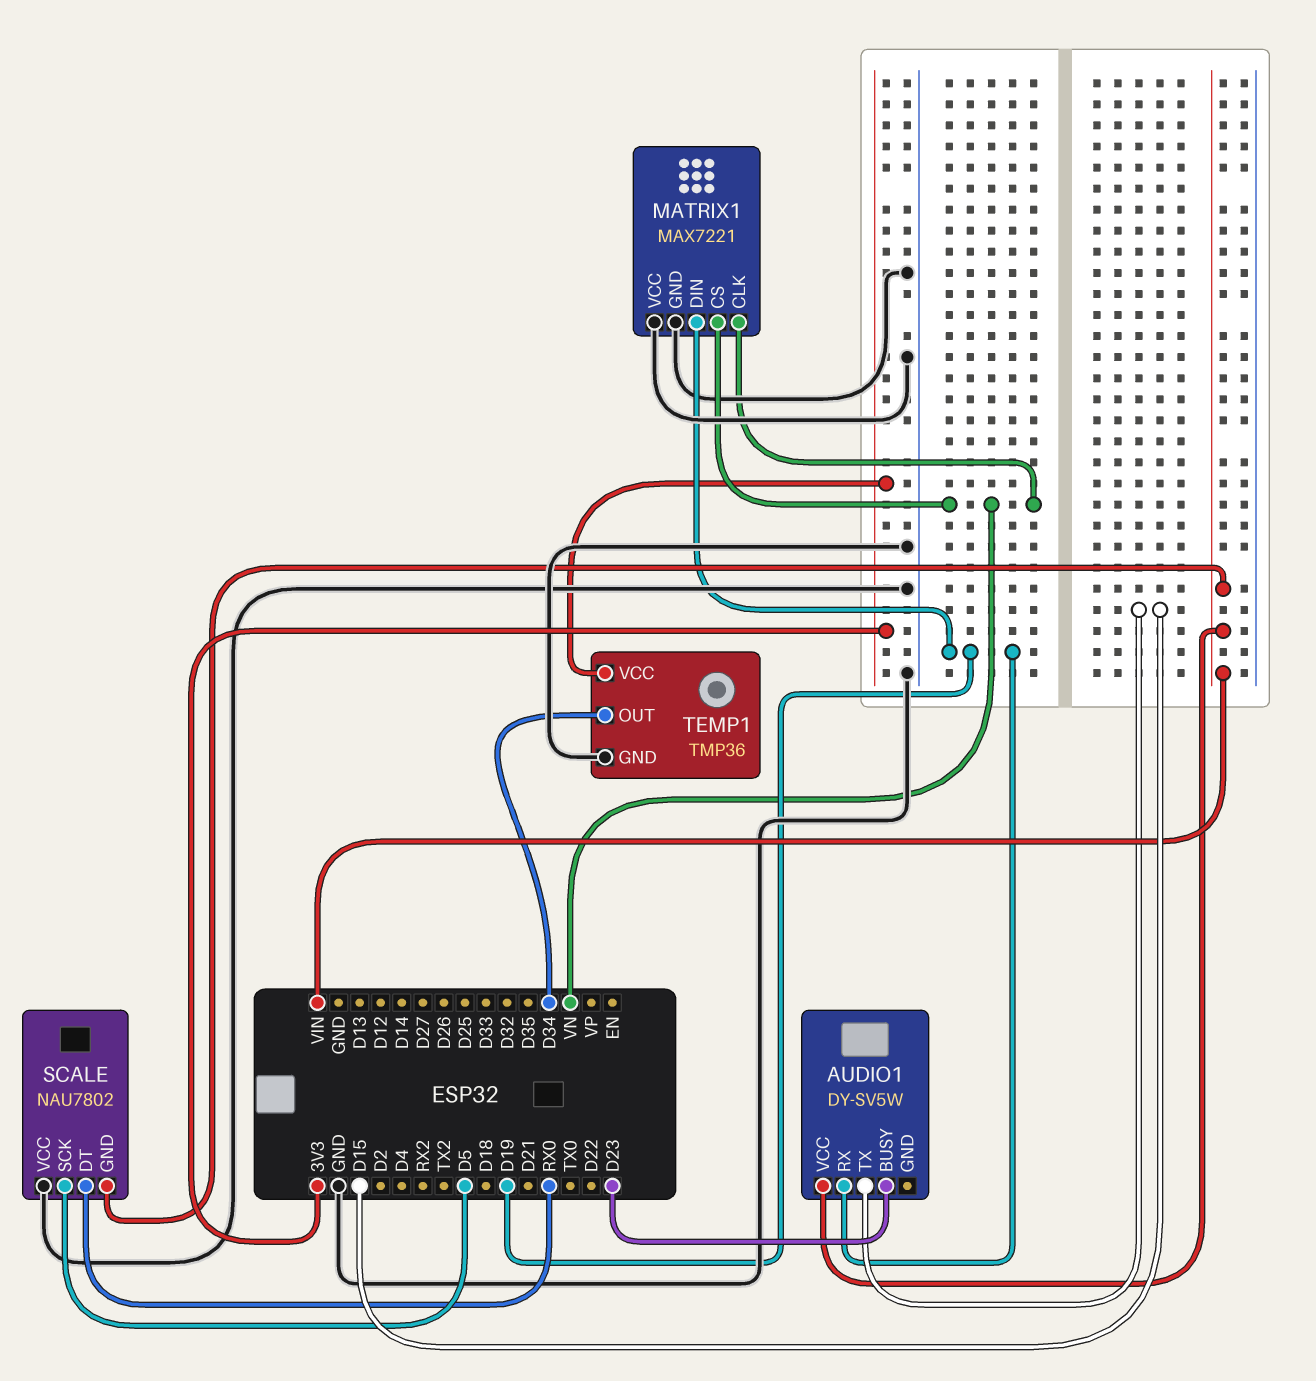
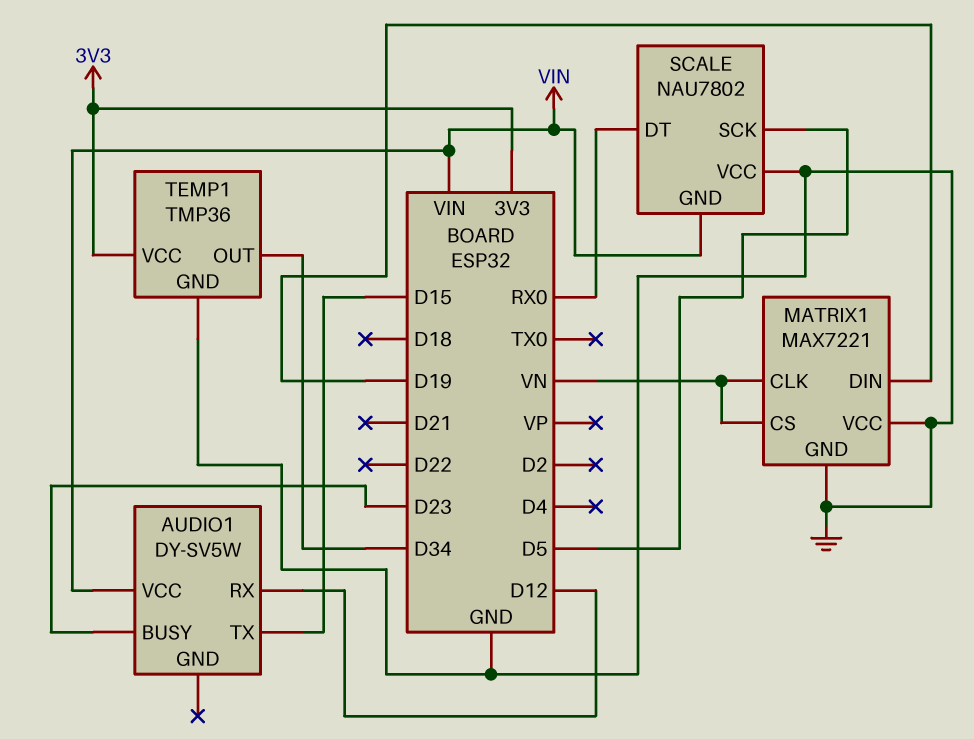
AUDIO1 pin RX: D19 -> D12

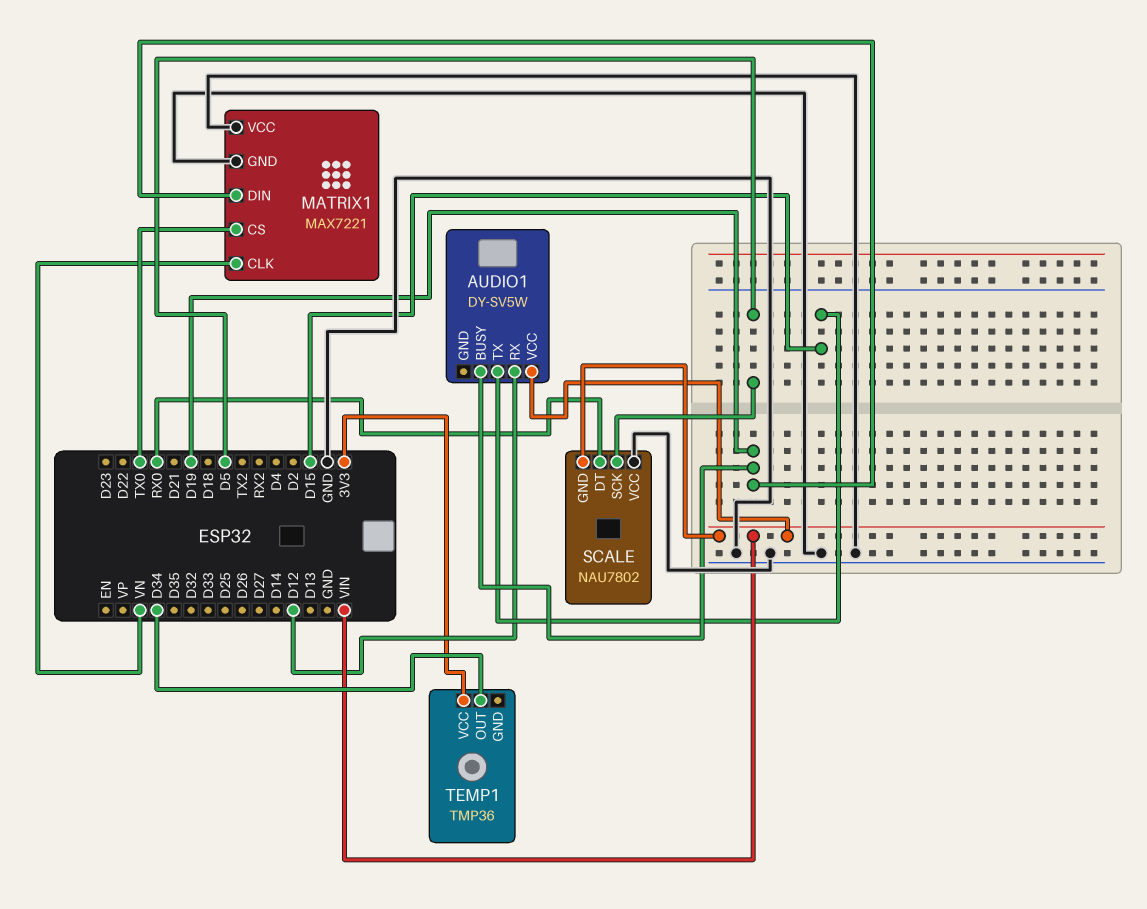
AUDIO1 pin BUSY: D23 -> D19
MATRIX1 pin CS: VN -> TX0
TEMP1 pin GND: GND -> none

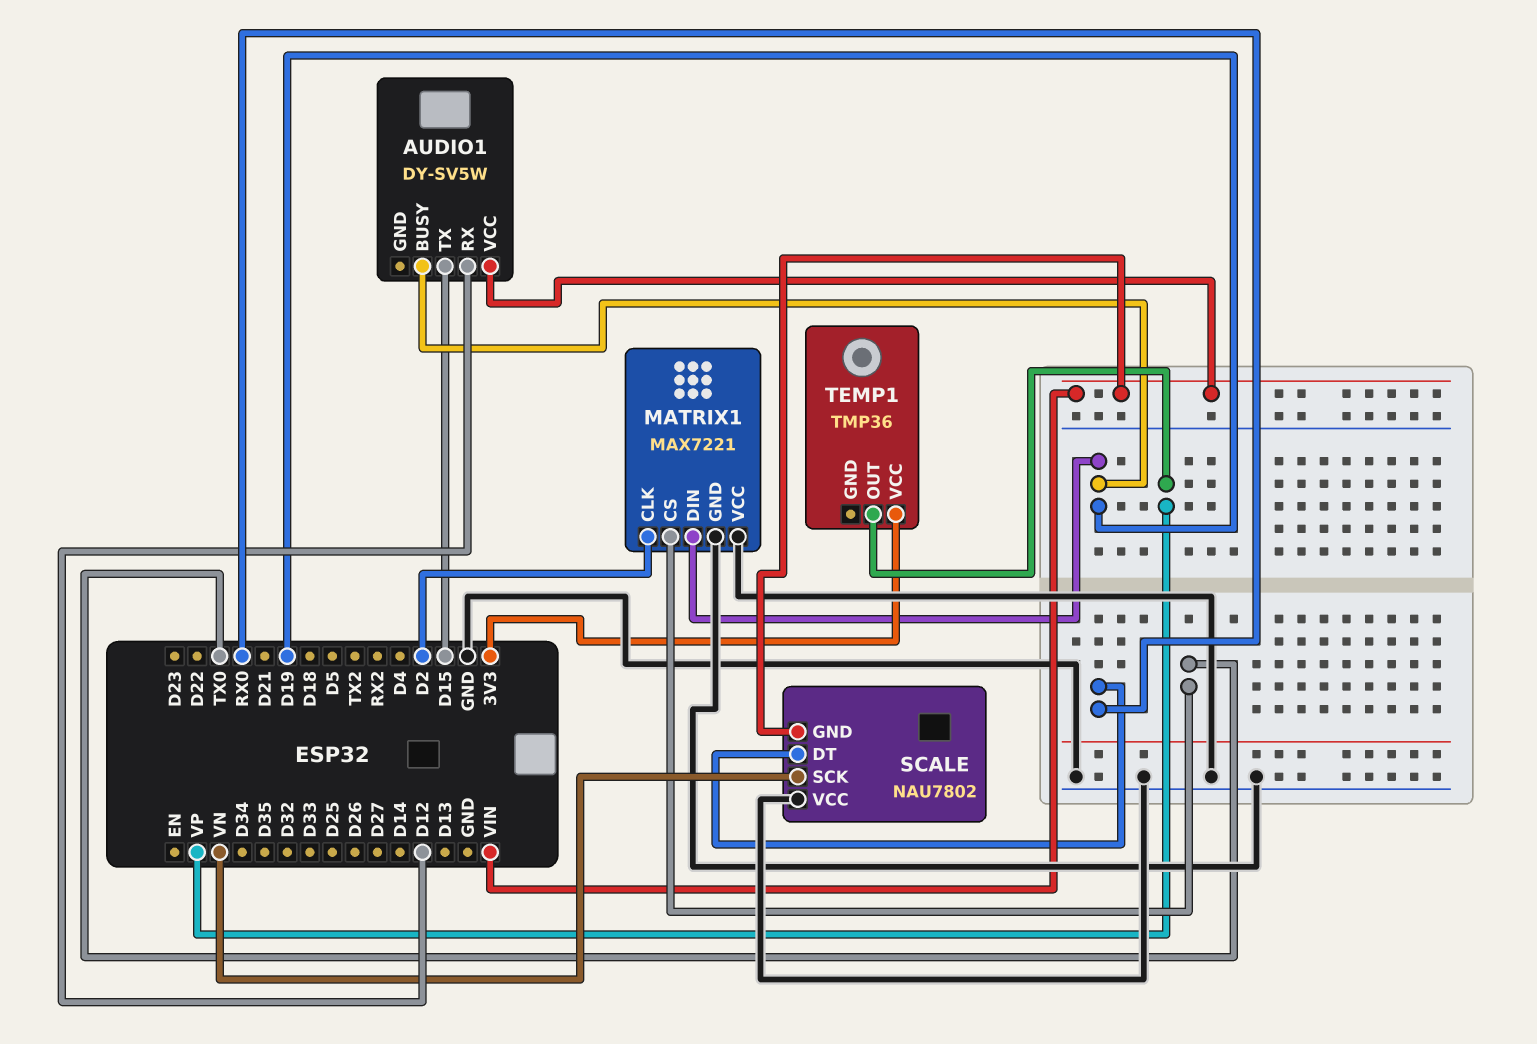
MATRIX1 pin CLK: VN -> D2
SCALE pin SCK: D5 -> VN
TEMP1 pin OUT: D34 -> VP

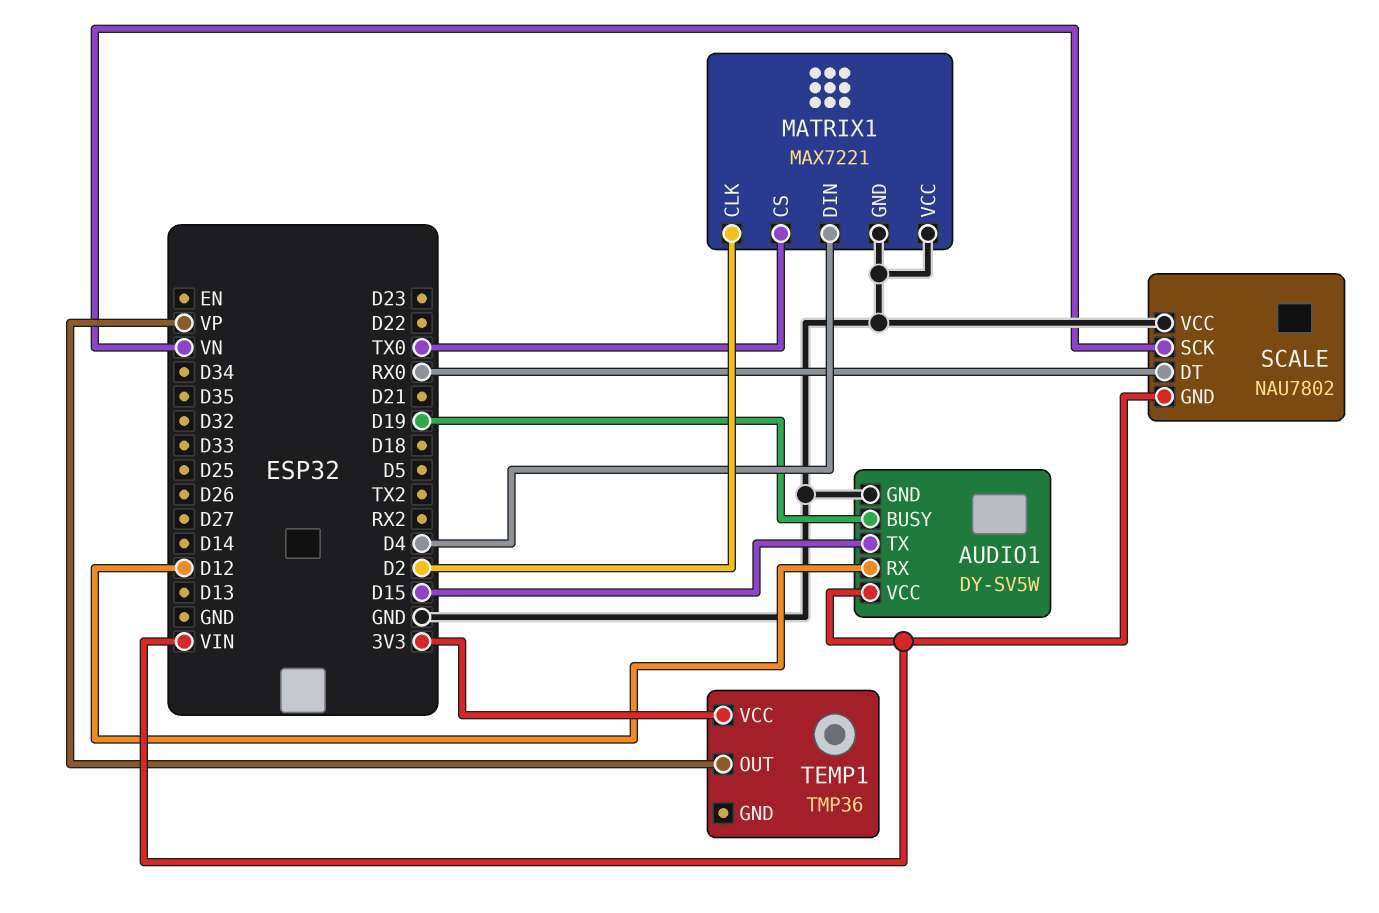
AUDIO1 pin GND: none -> GND
MATRIX1 pin DIN: D19 -> D4

